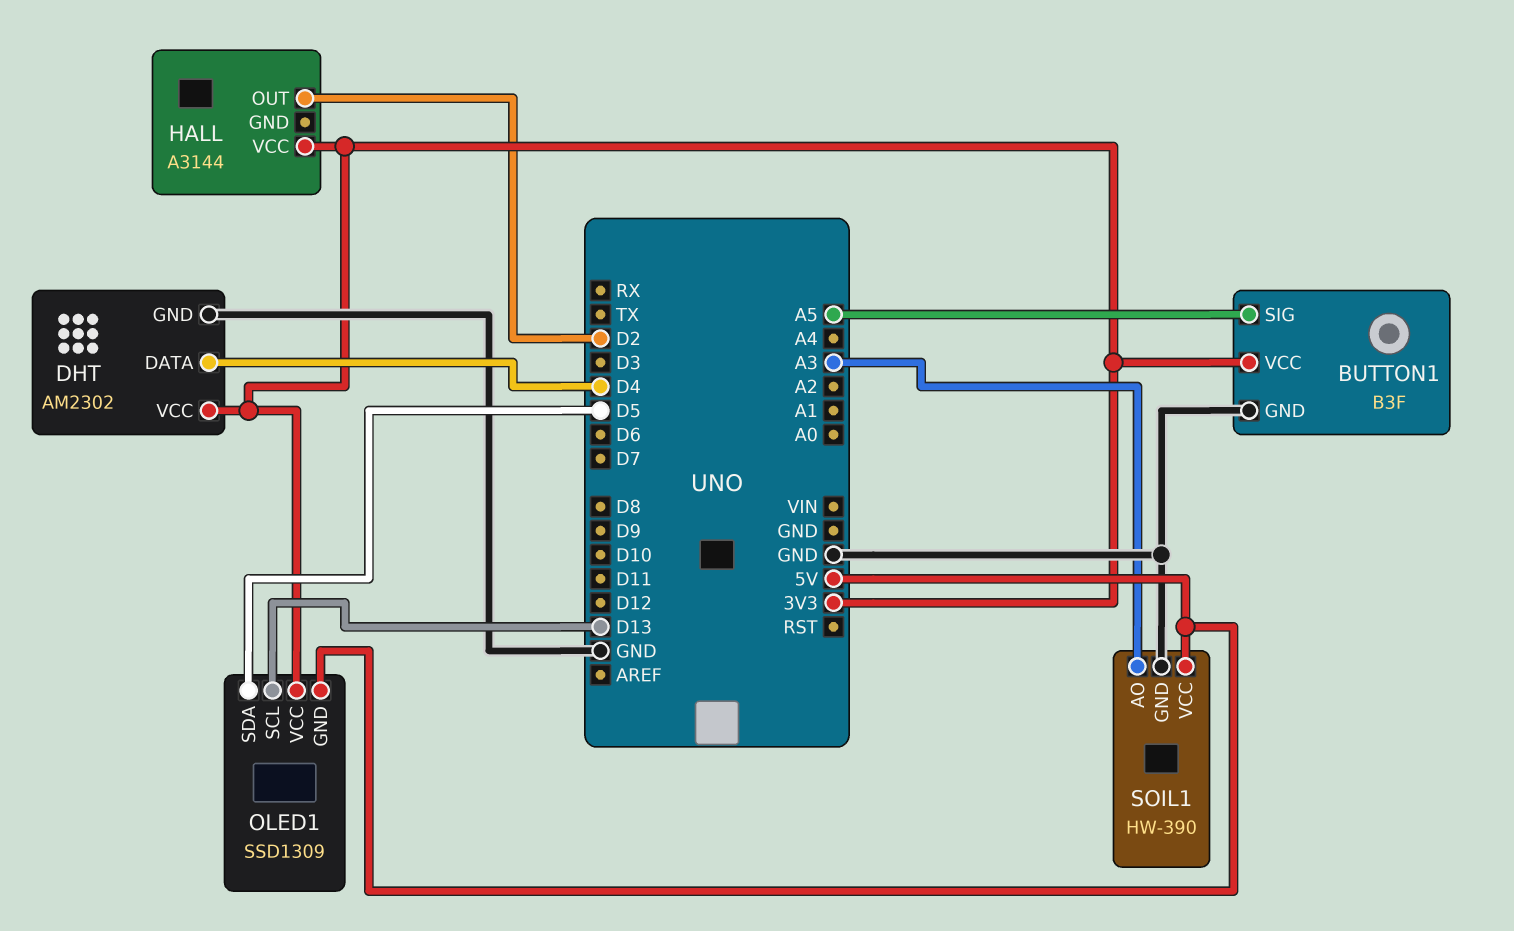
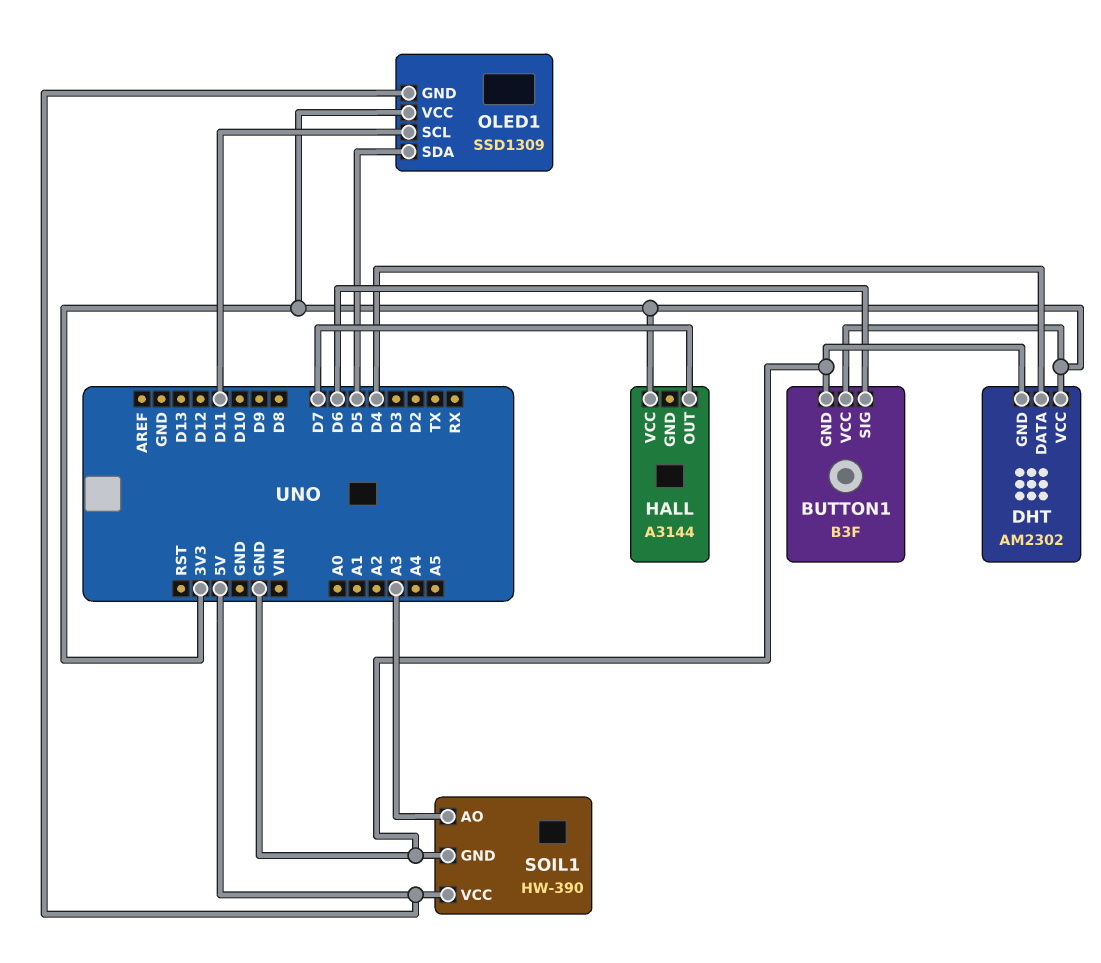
BUTTON1 pin SIG: A5 -> D6
HALL pin OUT: D2 -> D7
OLED1 pin SCL: D13 -> D11

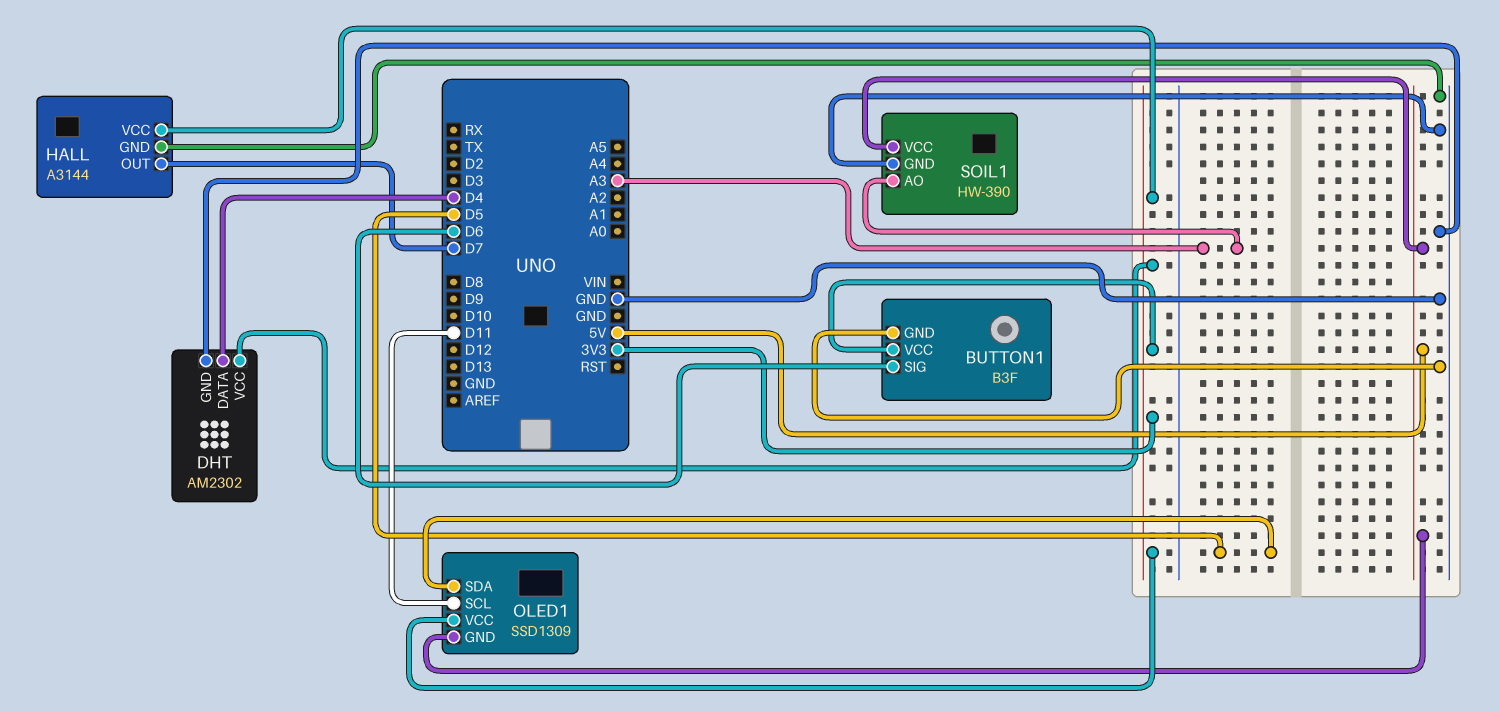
HALL pin GND: none -> GND

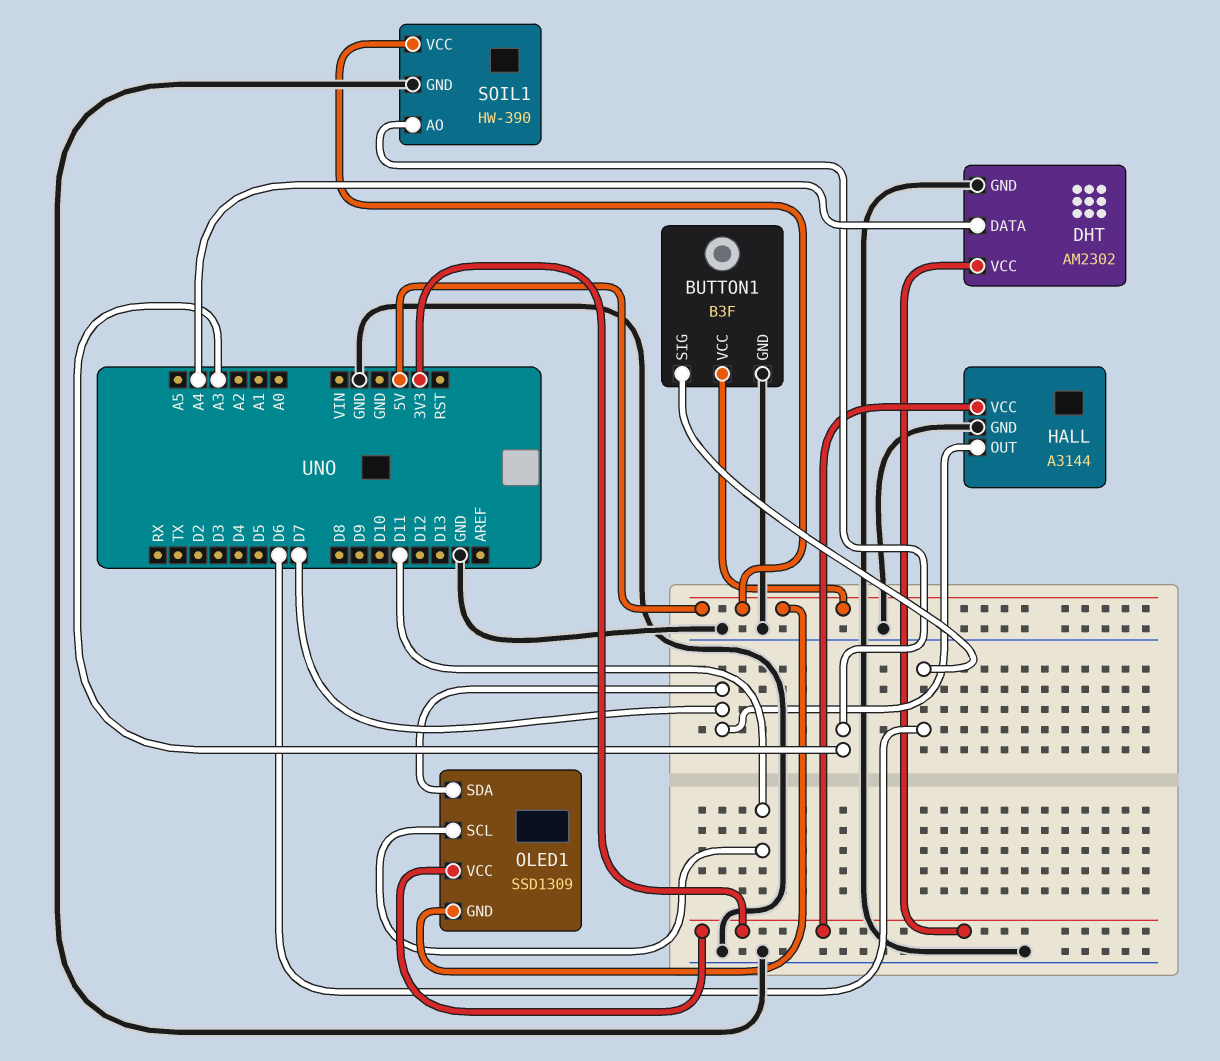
BUTTON1 pin VCC: 3V3 -> 5V
DHT pin DATA: D4 -> A4
OLED1 pin SDA: D5 -> D7

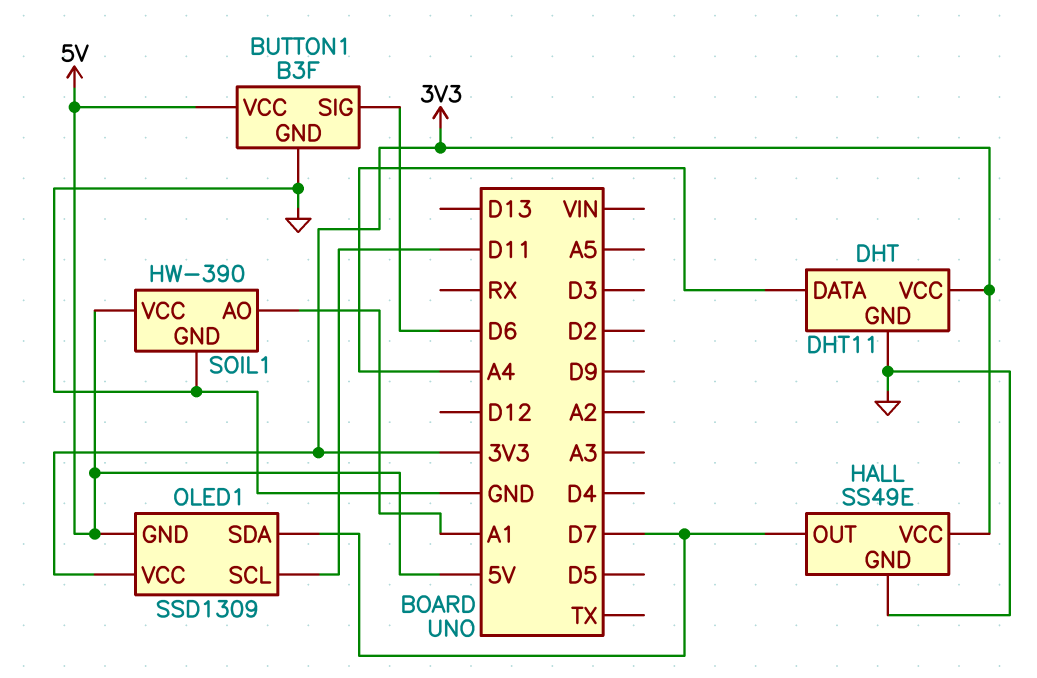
DHT: AM2302 -> DHT11
HALL: A3144 -> SS49E
SOIL1 pin AO: A3 -> A1

